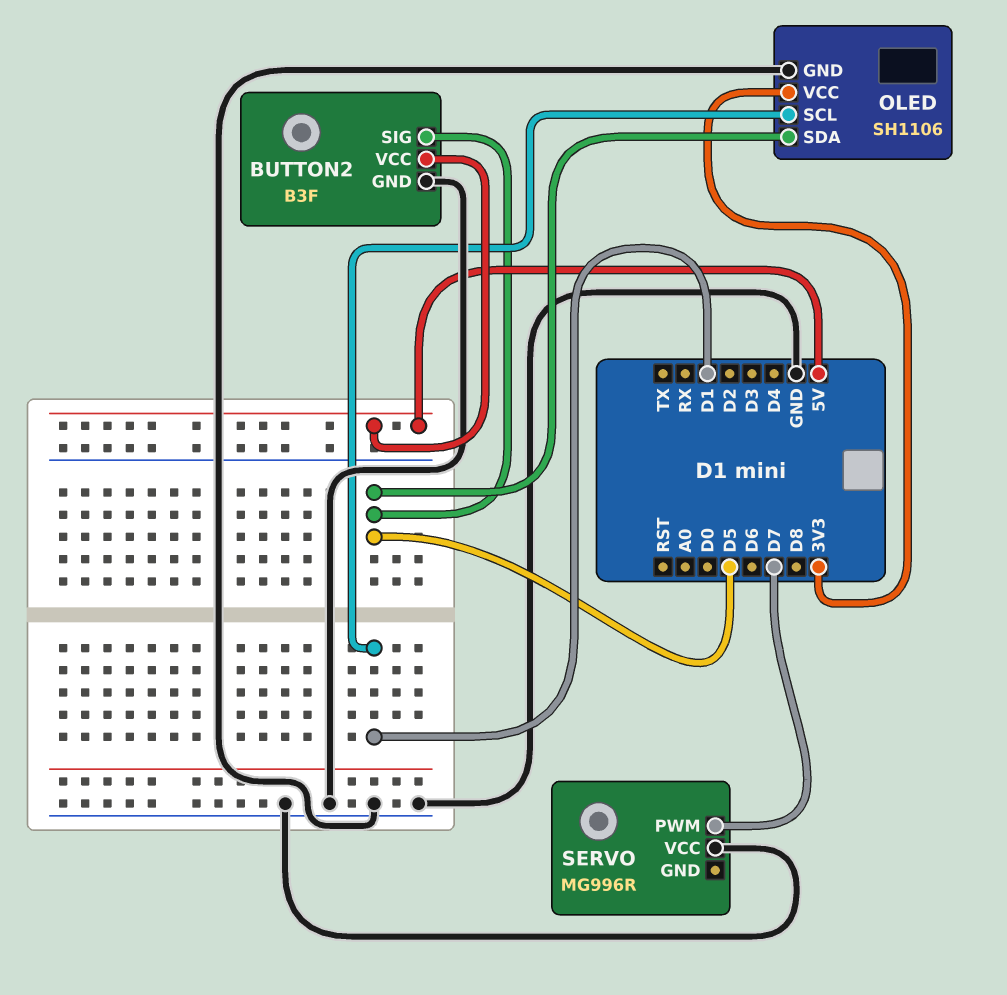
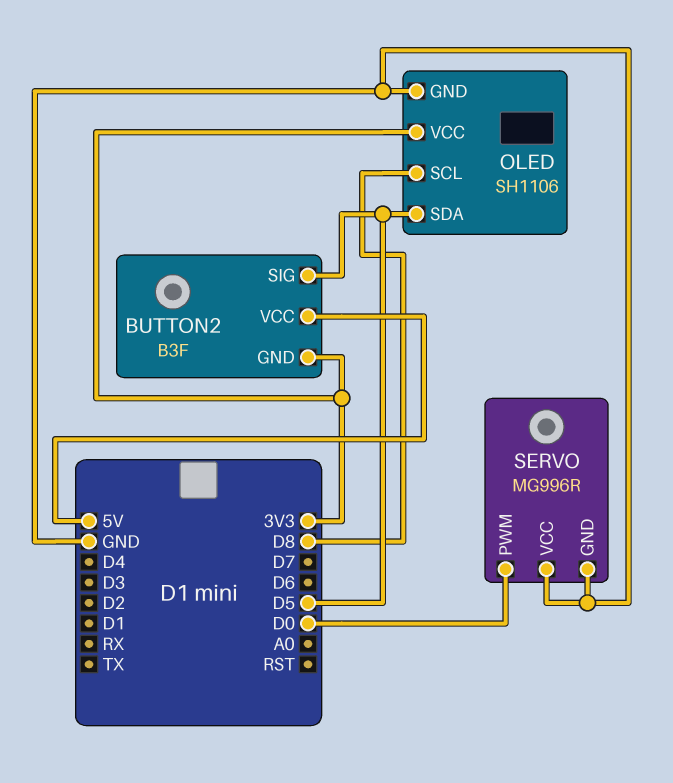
BUTTON2 pin GND: GND -> 3V3
OLED pin SCL: D1 -> D8
SERVO pin GND: none -> GND
SERVO pin PWM: D7 -> D0

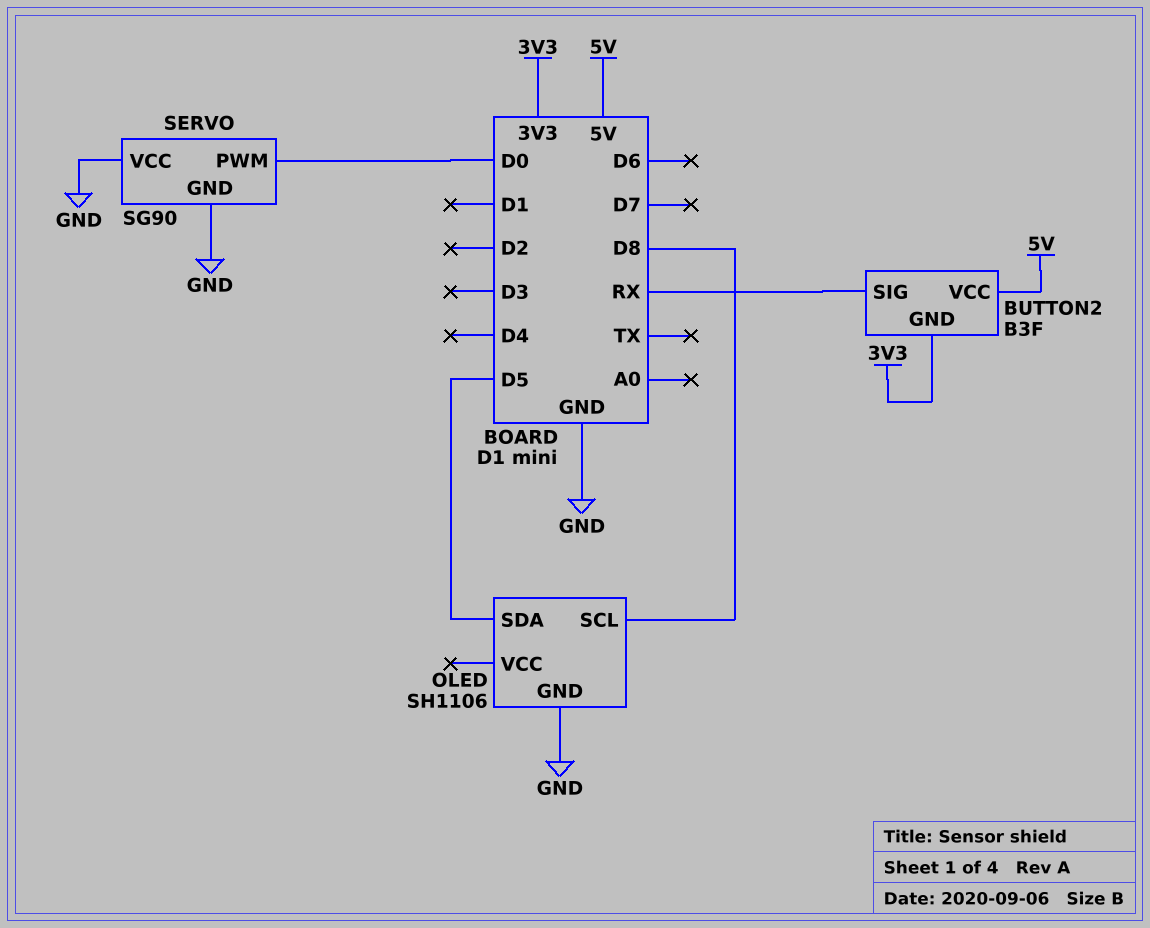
BUTTON2 pin SIG: D5 -> RX
OLED pin VCC: 3V3 -> none
SERVO: MG996R -> SG90

